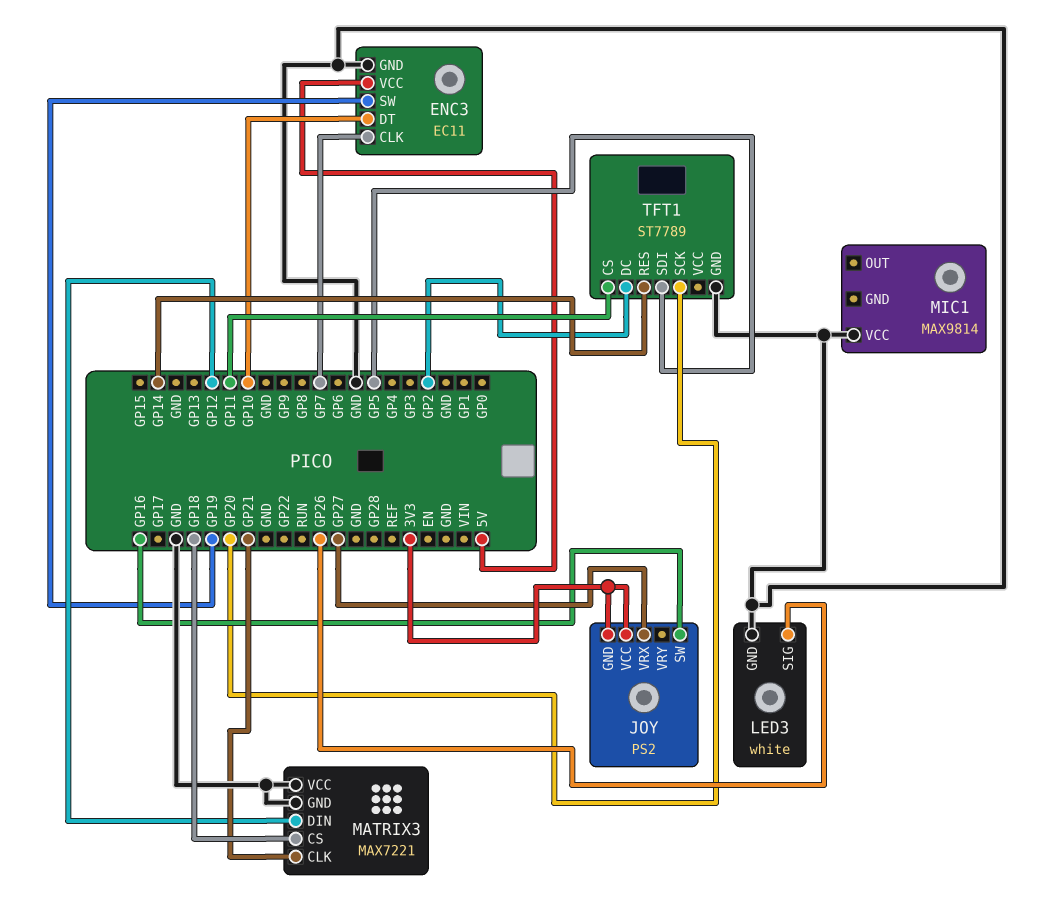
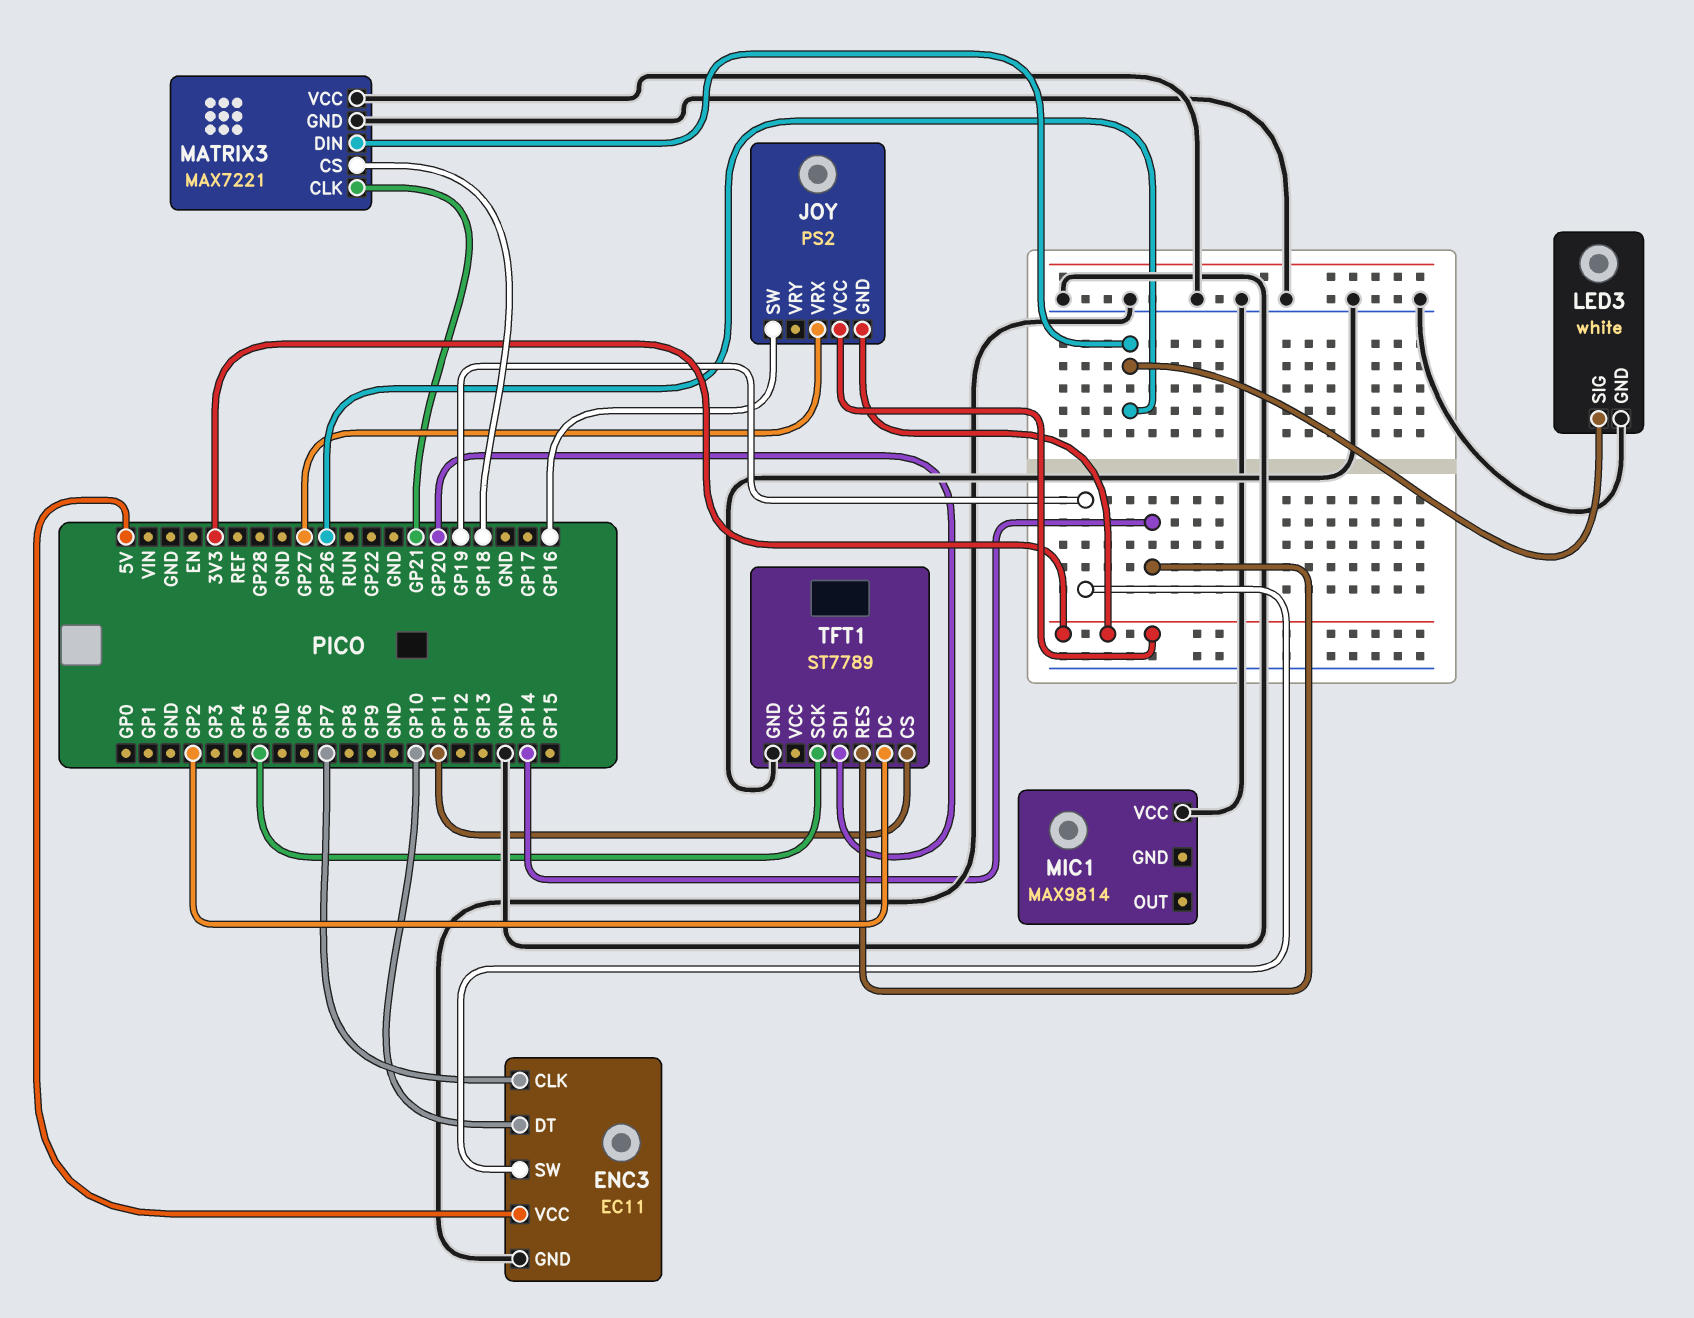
MATRIX3 pin DIN: GP12 -> GP26
TFT1 pin SCK: GP20 -> GP5
TFT1 pin SDI: GP5 -> GP20

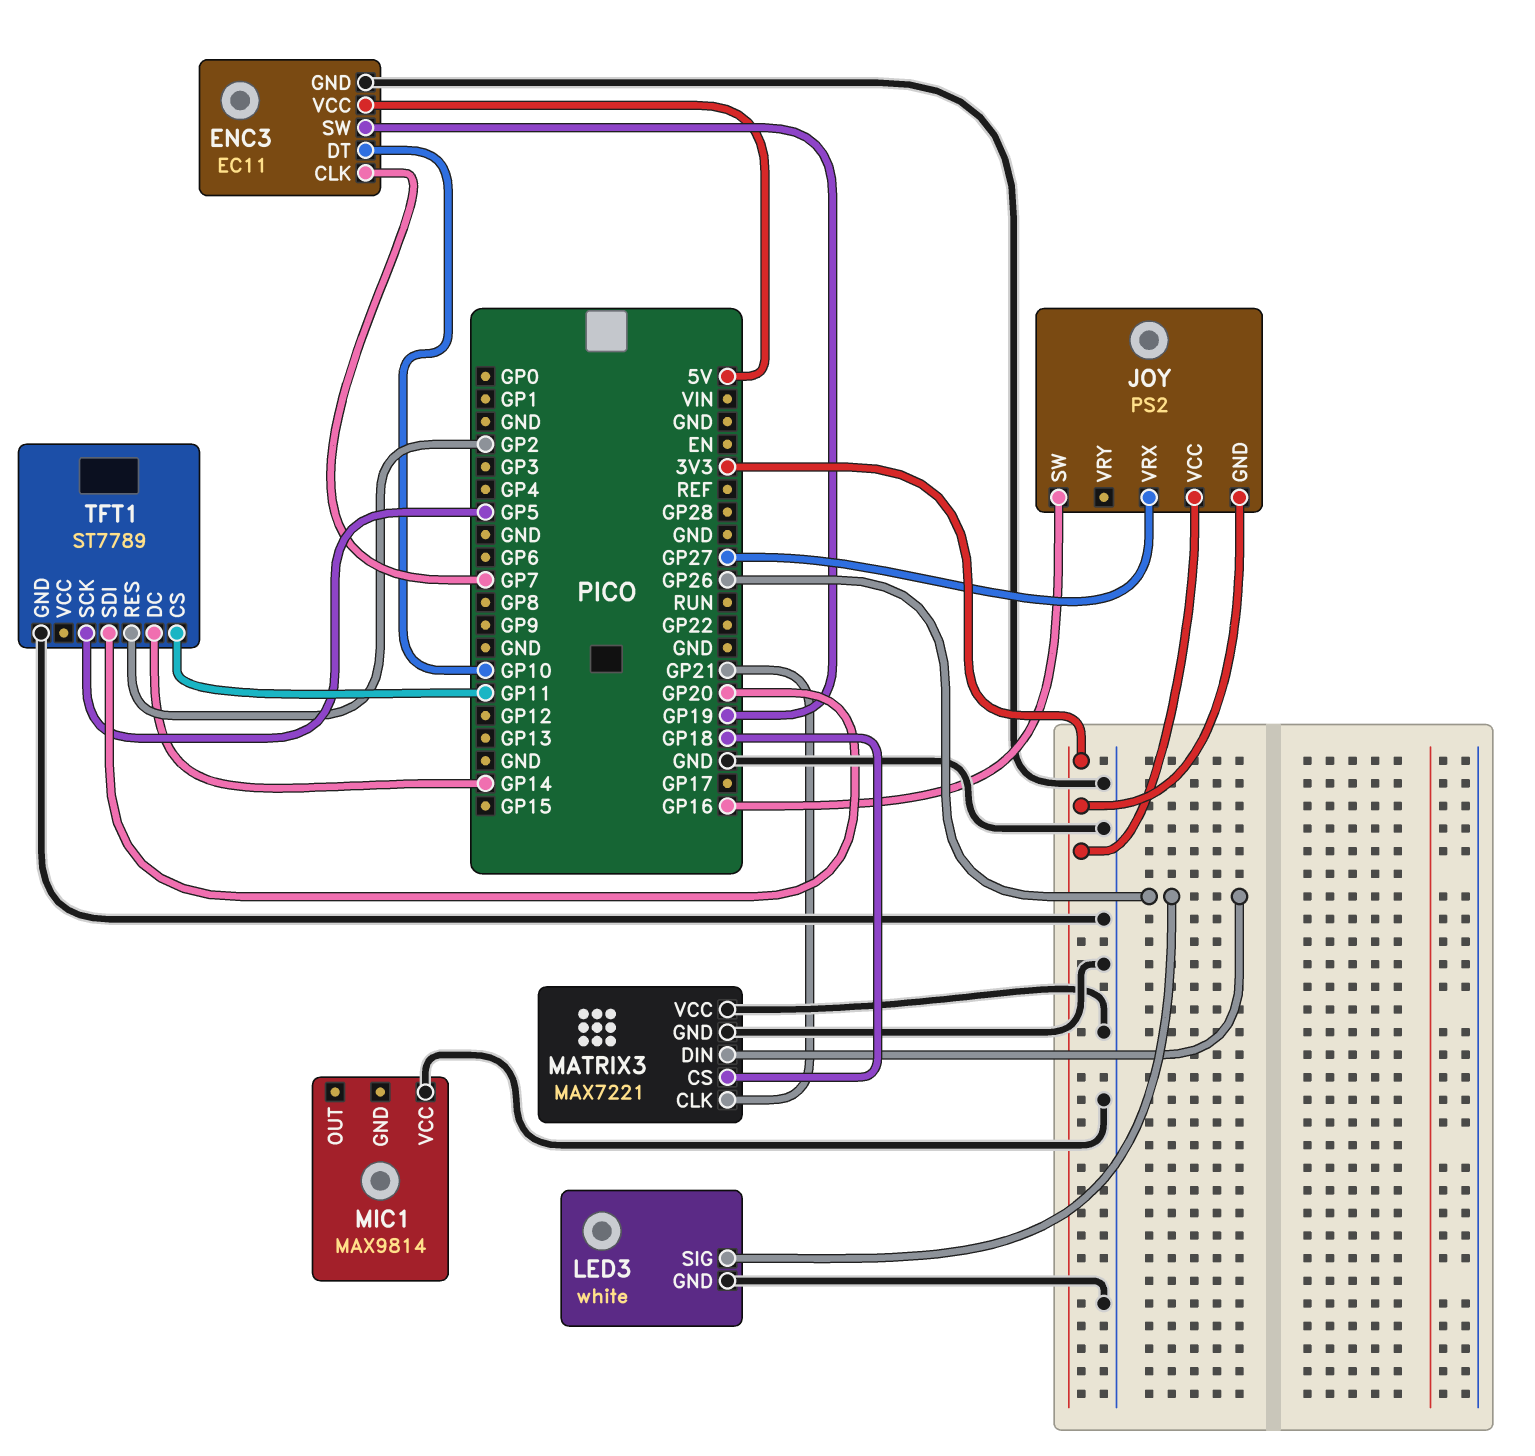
TFT1 pin DC: GP2 -> GP14
TFT1 pin RES: GP14 -> GP2

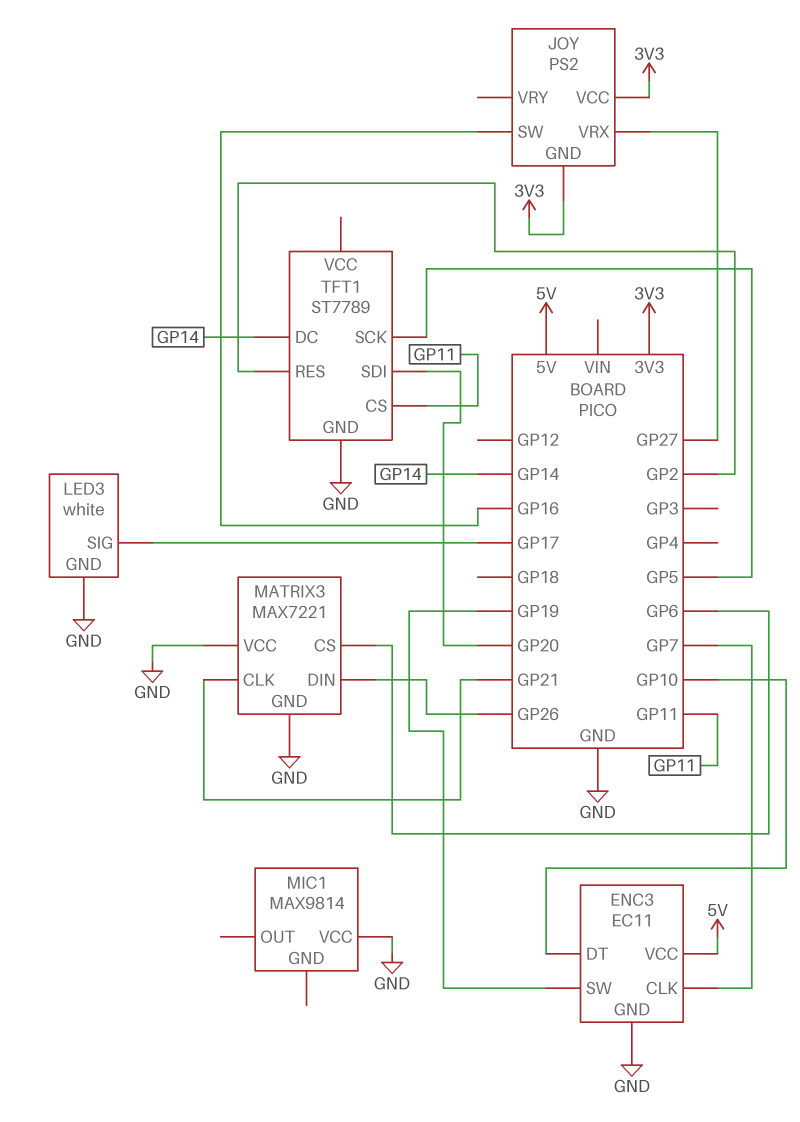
LED3 pin SIG: GP26 -> GP17
MATRIX3 pin CS: GP18 -> GP6

